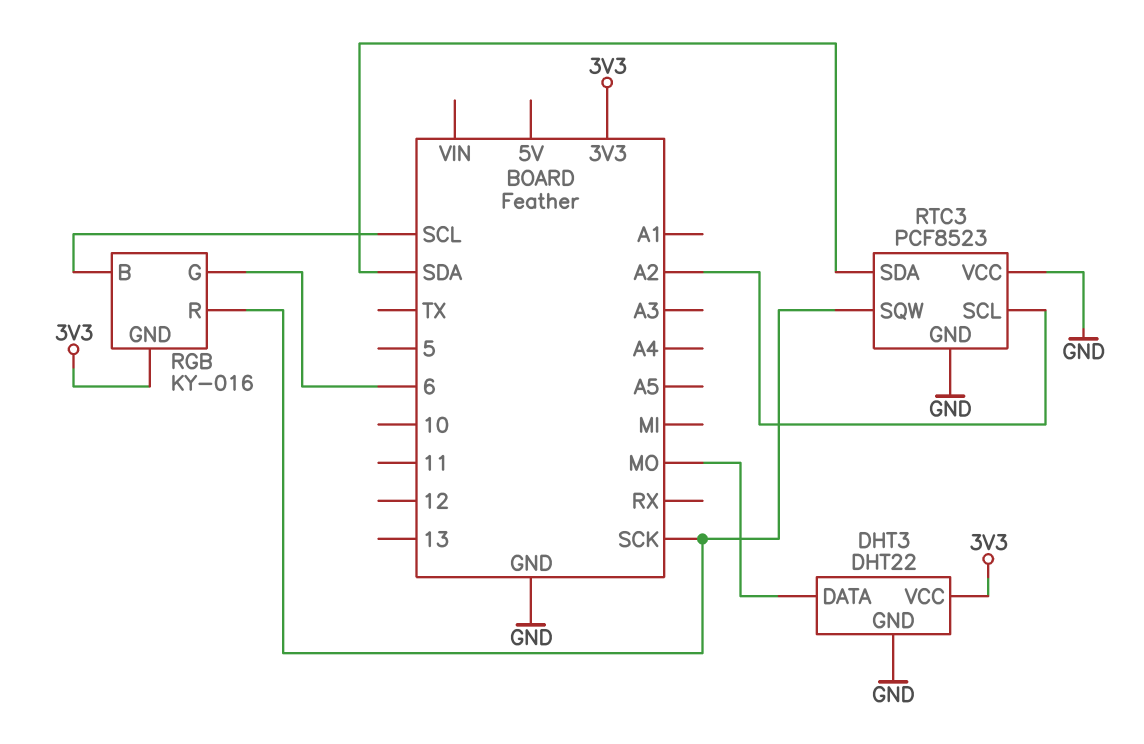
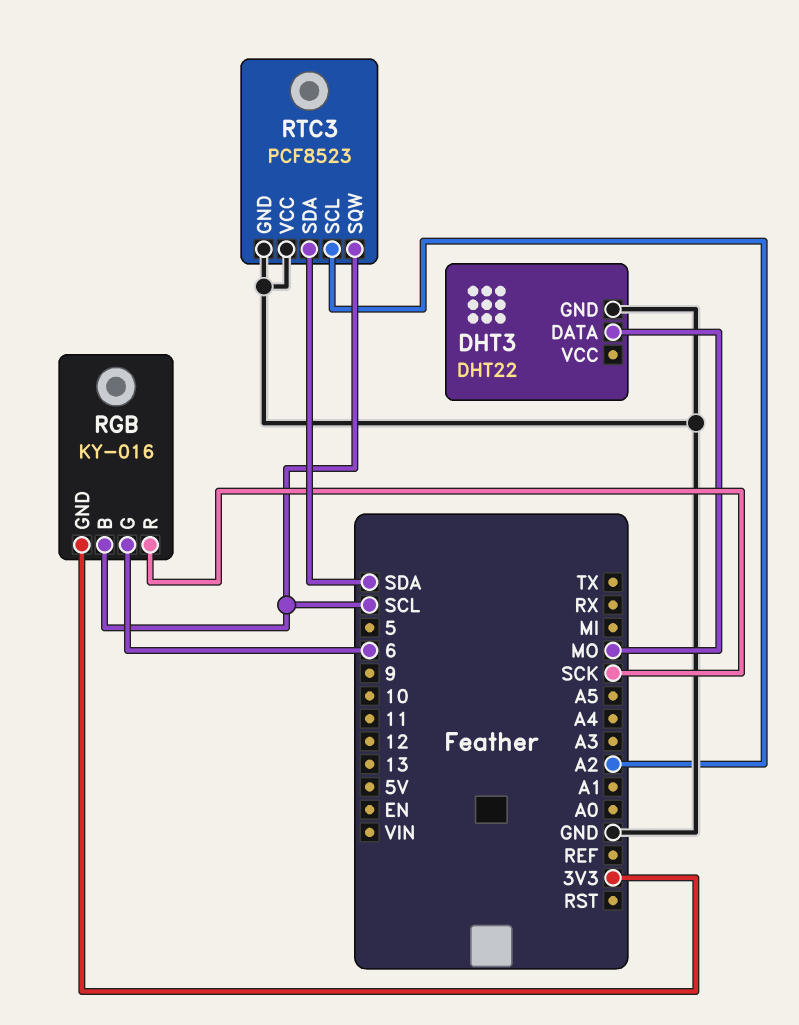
DHT3 pin VCC: 3V3 -> none
RTC3 pin SQW: SCK -> SCL

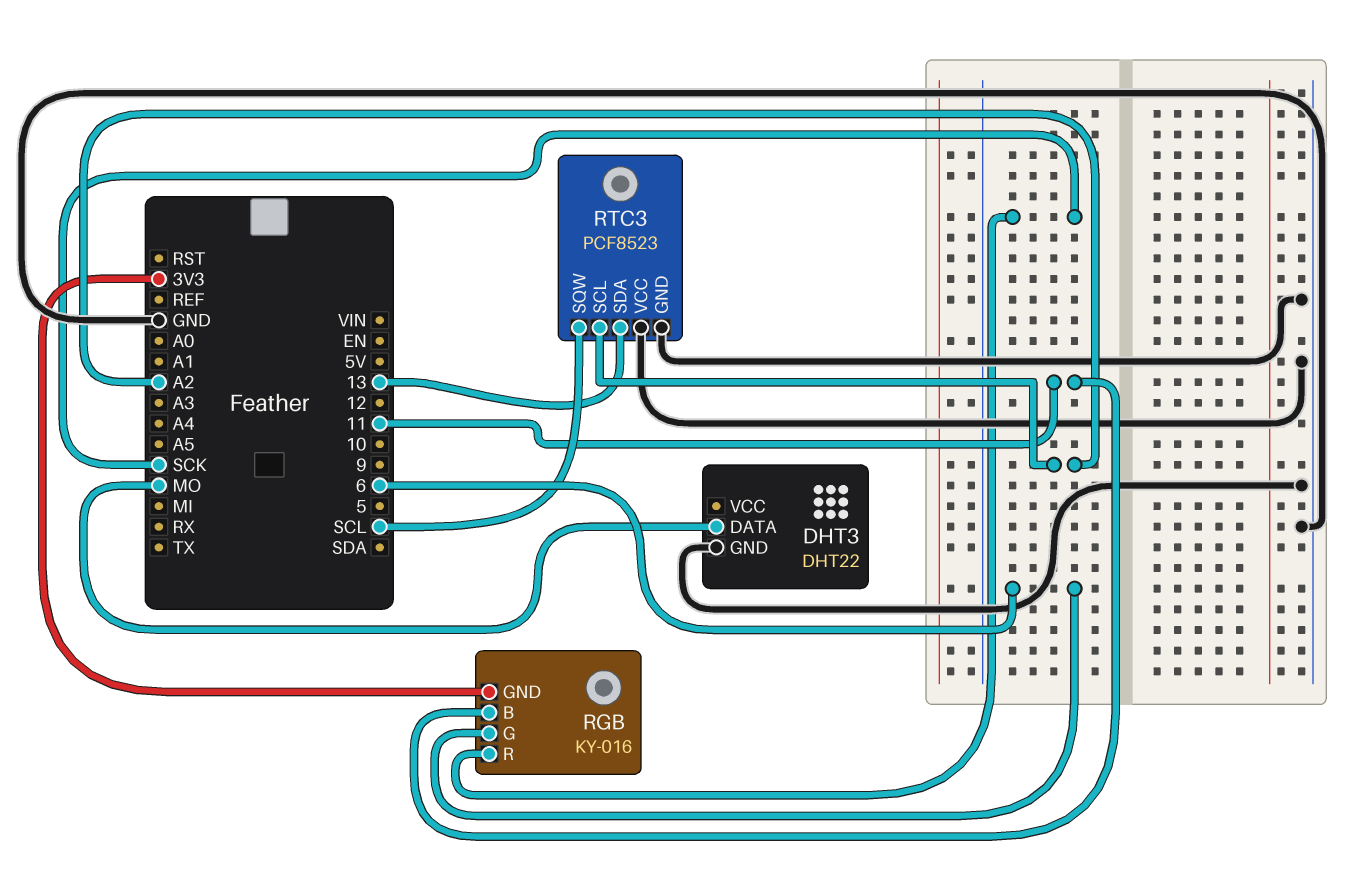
RGB pin B: SCL -> 11
RTC3 pin SDA: SDA -> 13

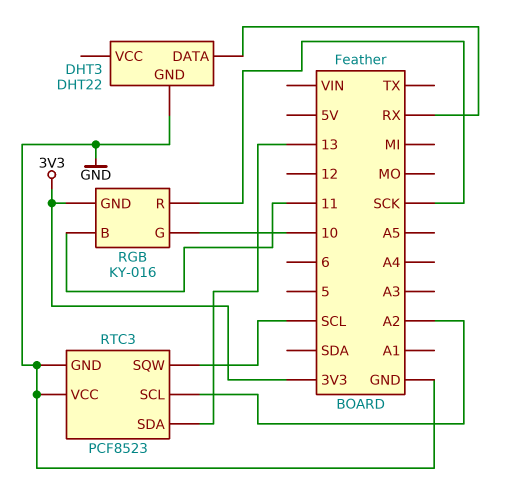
DHT3 pin DATA: MO -> RX
RGB pin G: 6 -> 10

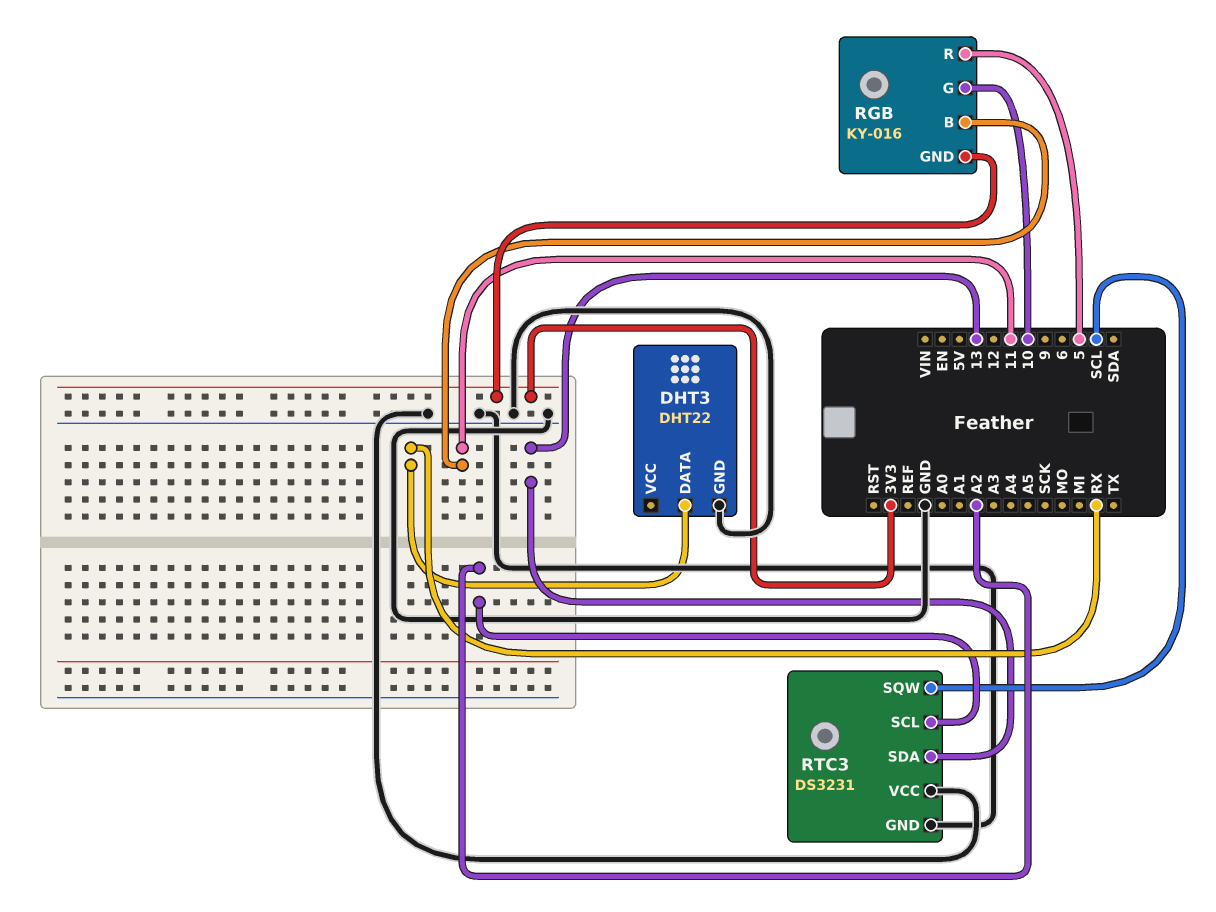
RGB pin R: SCK -> 5
RTC3: PCF8523 -> DS3231

